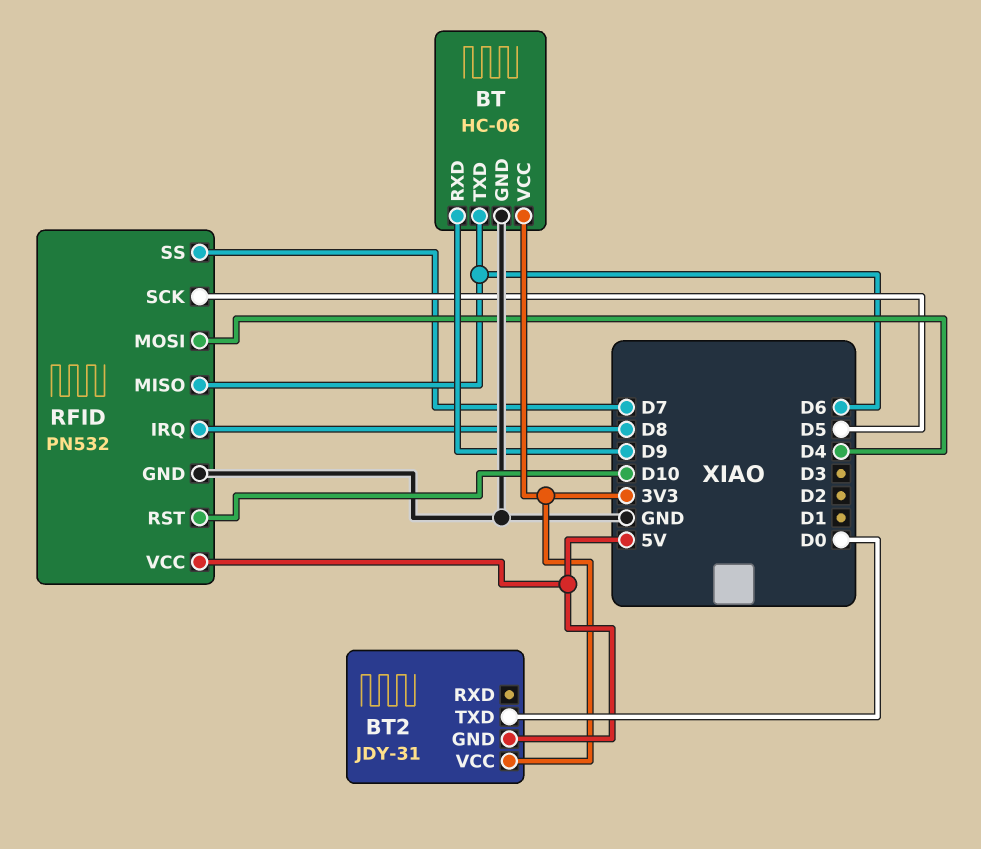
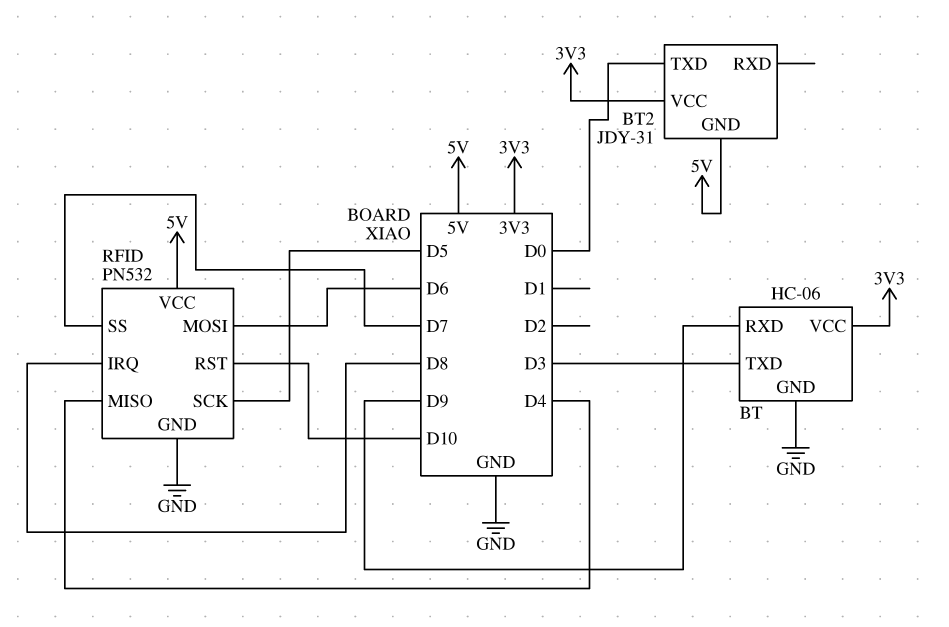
BT pin TXD: D6 -> D3
RFID pin MISO: D6 -> D4
RFID pin MOSI: D4 -> D6

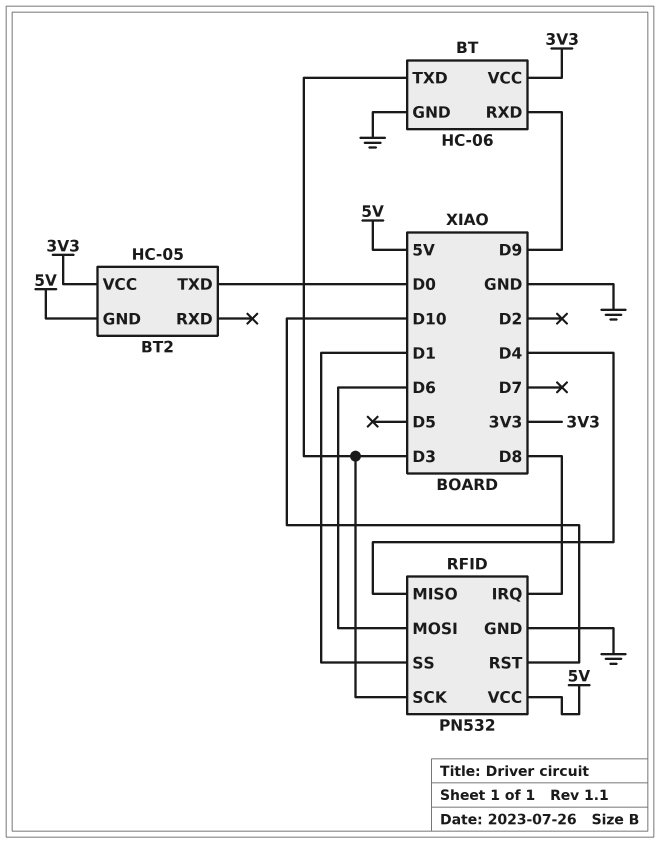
BT2: JDY-31 -> HC-05
RFID pin SCK: D5 -> D3
RFID pin SS: D7 -> D1

